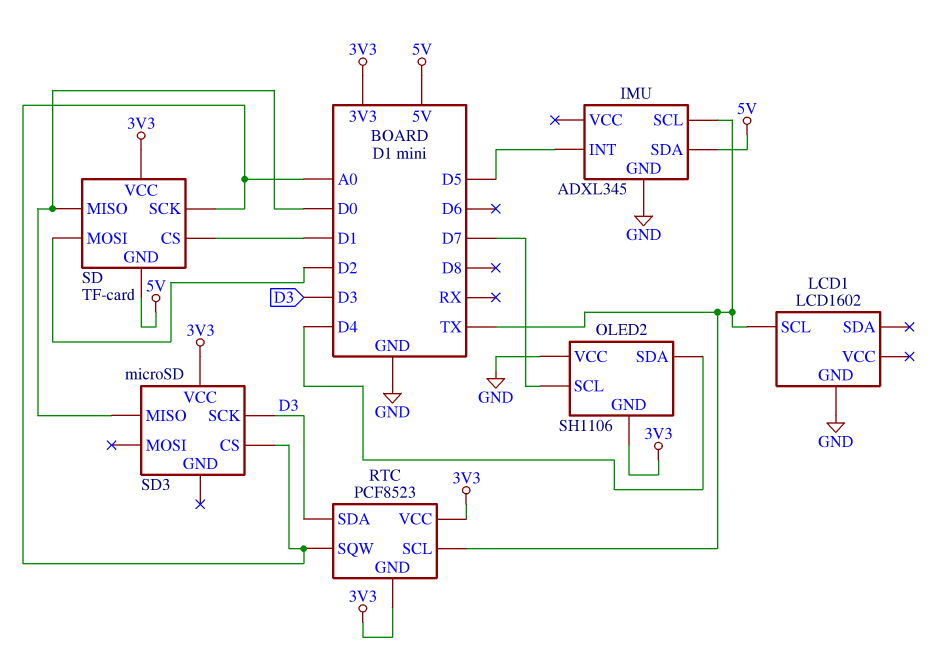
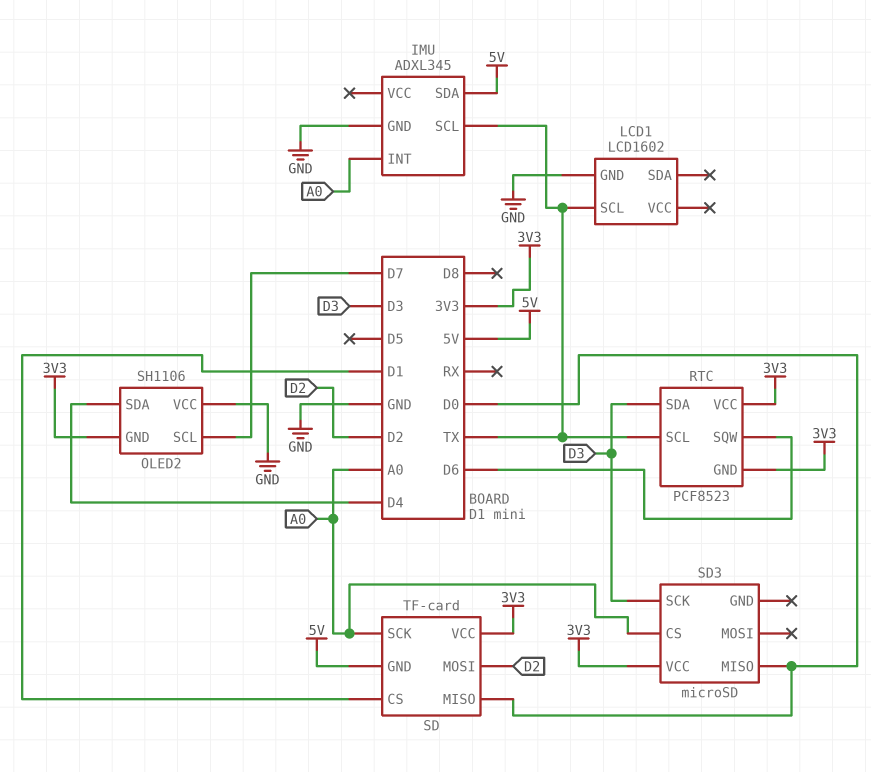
IMU pin INT: D5 -> A0
RTC pin SQW: A0 -> D6

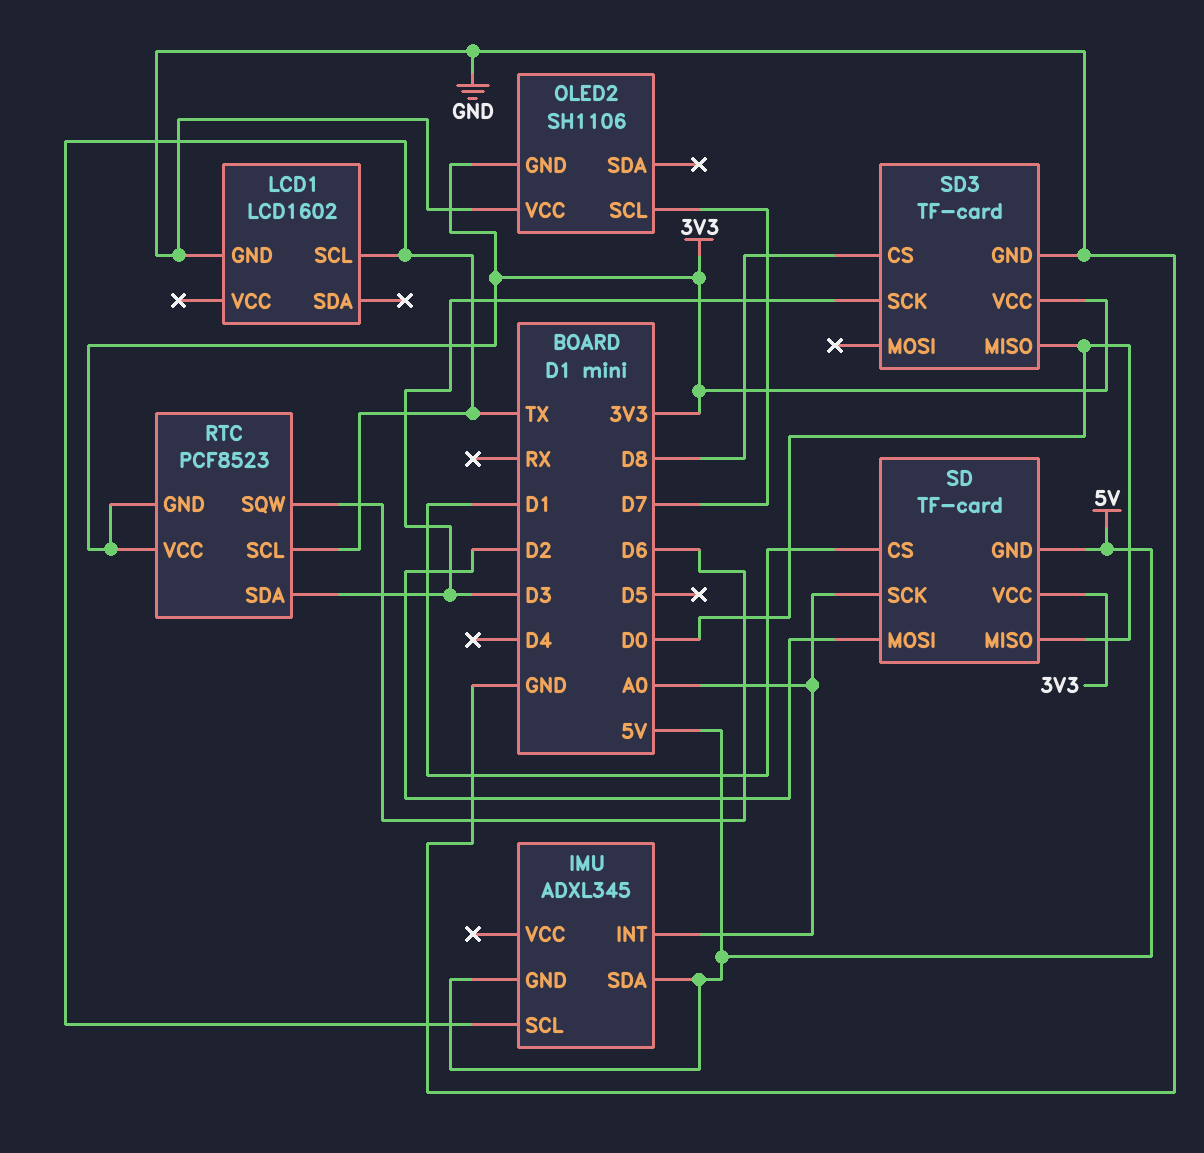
IMU pin GND: GND -> 5V
OLED2 pin SDA: D4 -> none
SD3: microSD -> TF-card
SD3 pin CS: A0 -> D8
SD3 pin GND: none -> GND

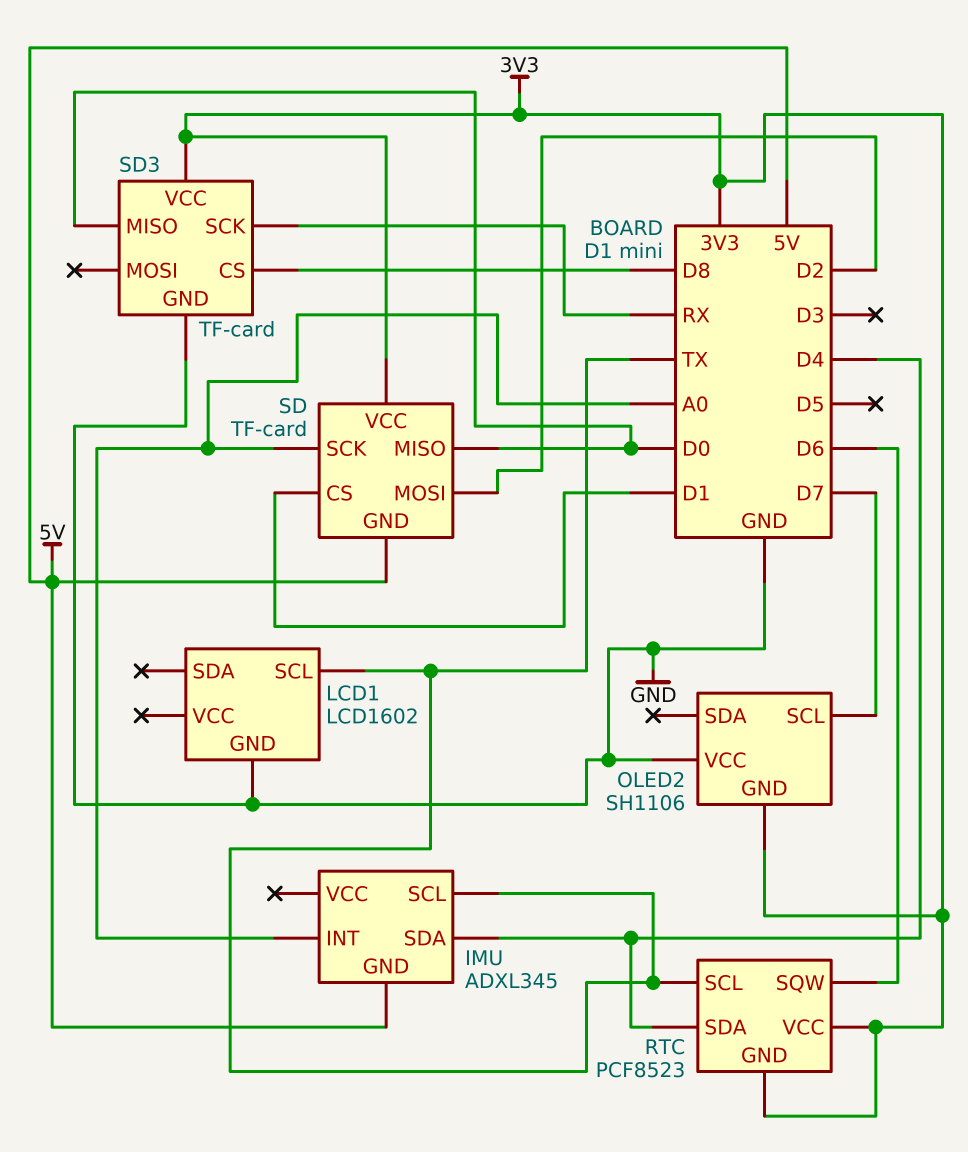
IMU pin SDA: 5V -> D4
RTC pin SDA: D3 -> D4
SD3 pin SCK: D3 -> RX

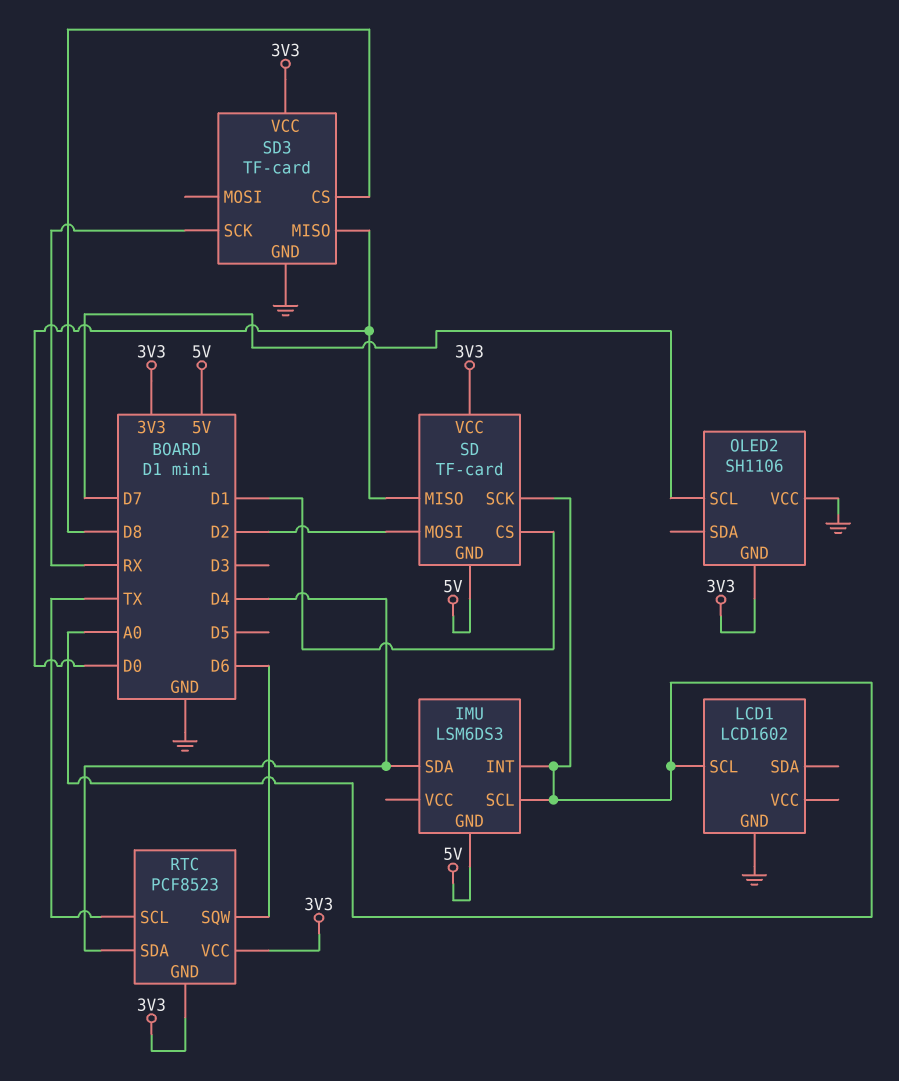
IMU: ADXL345 -> LSM6DS3
IMU pin SCL: TX -> A0
LCD1 pin SCL: TX -> A0

